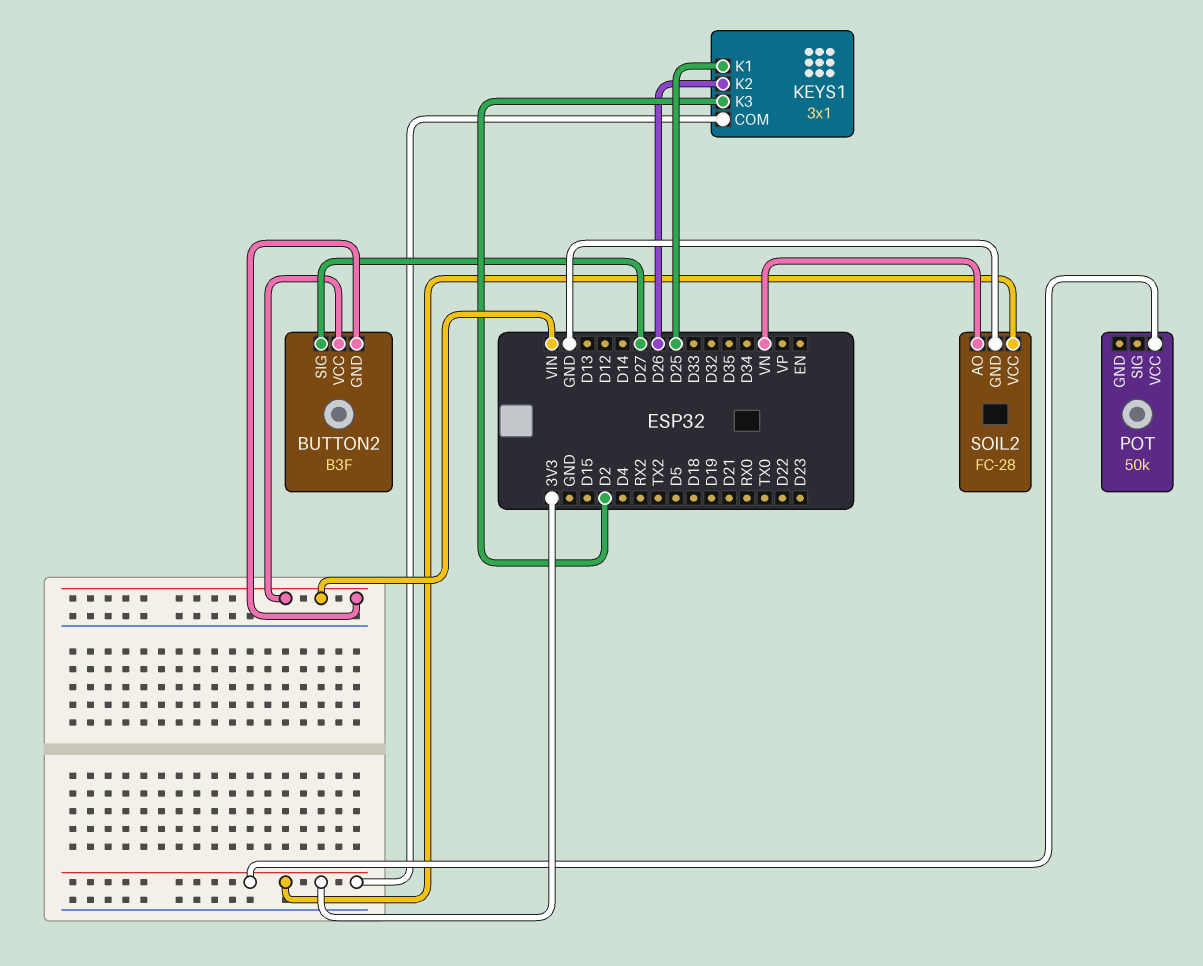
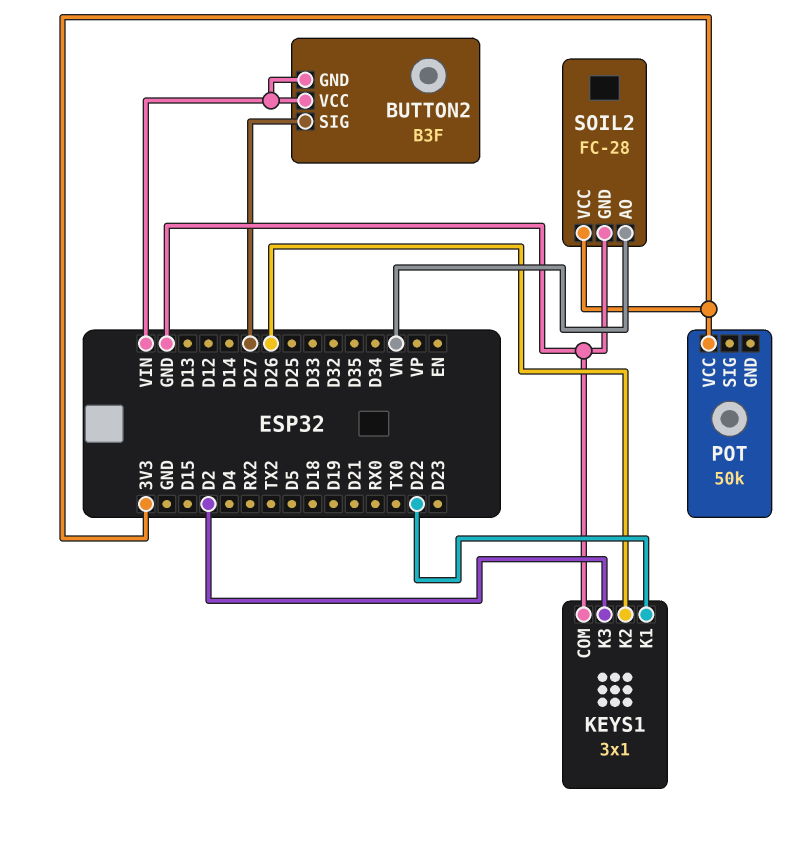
KEYS1 pin COM: 3V3 -> GND
KEYS1 pin K1: D25 -> D22

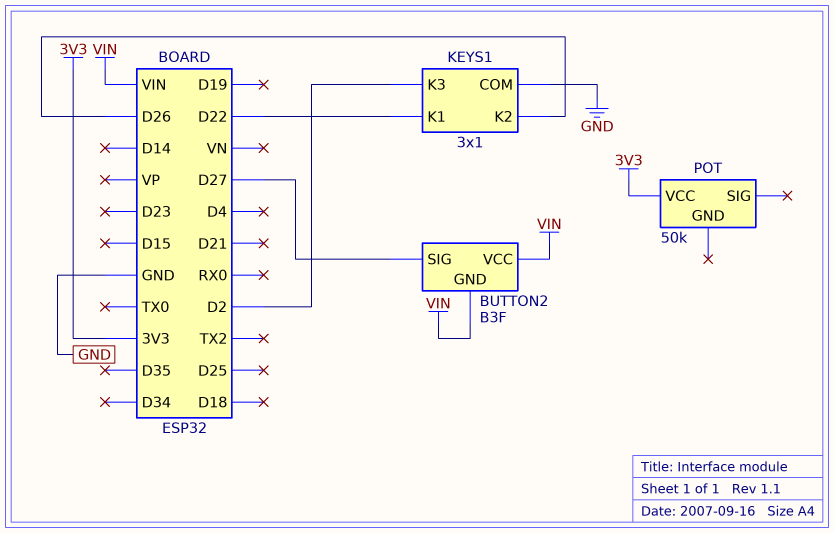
SOIL2: FC-28 -> none
SOIL2 pin AO: VN -> none
SOIL2 pin GND: GND -> none
SOIL2 pin VCC: 3V3 -> none

